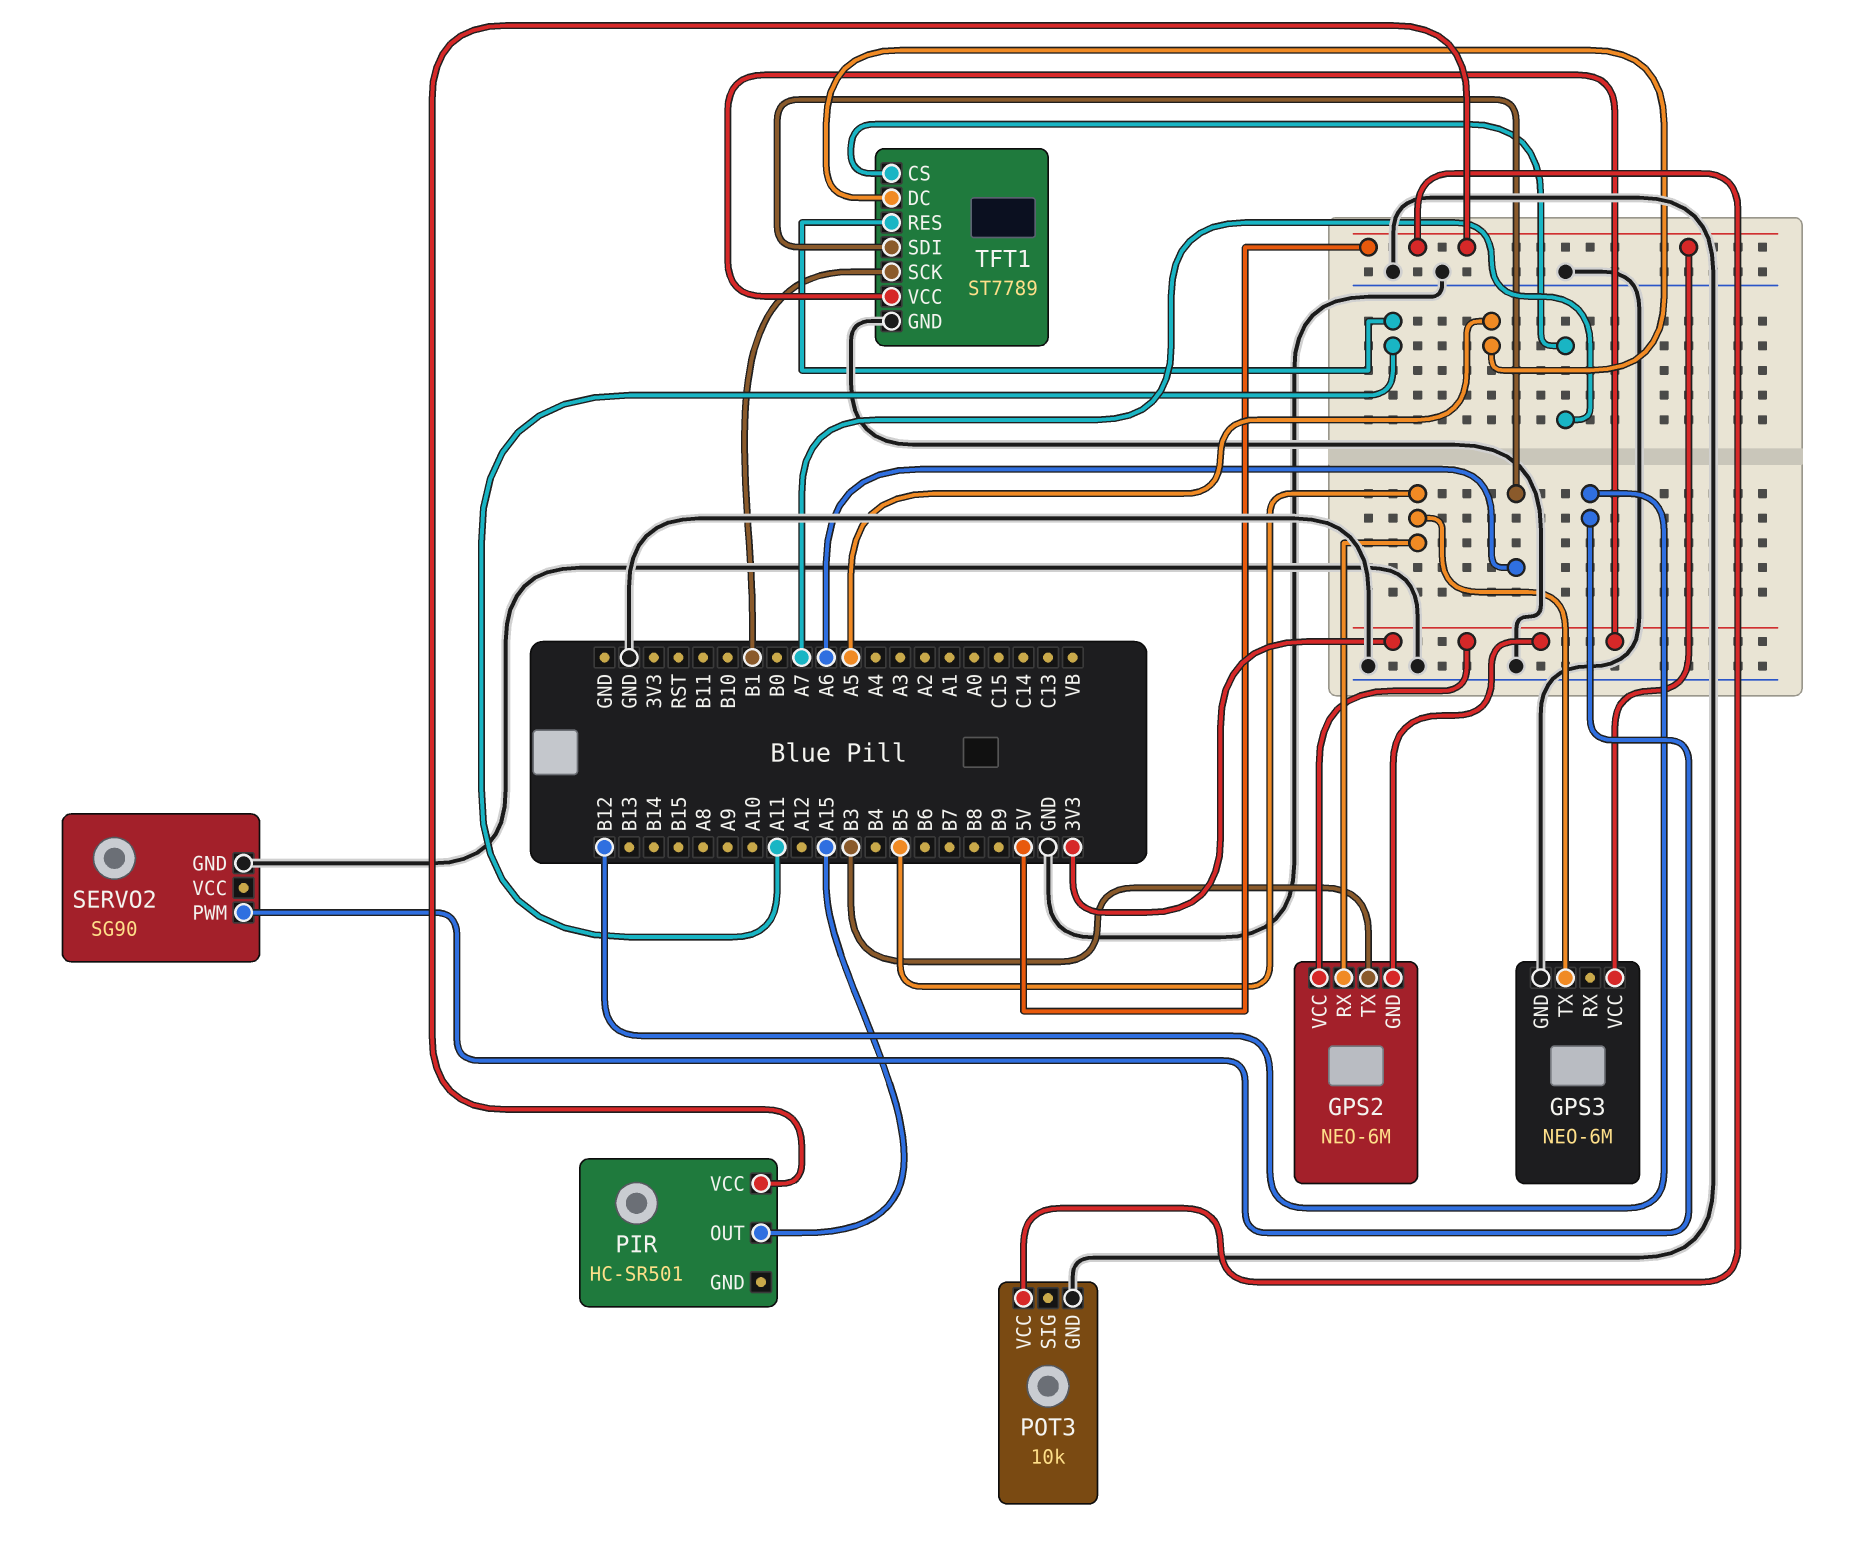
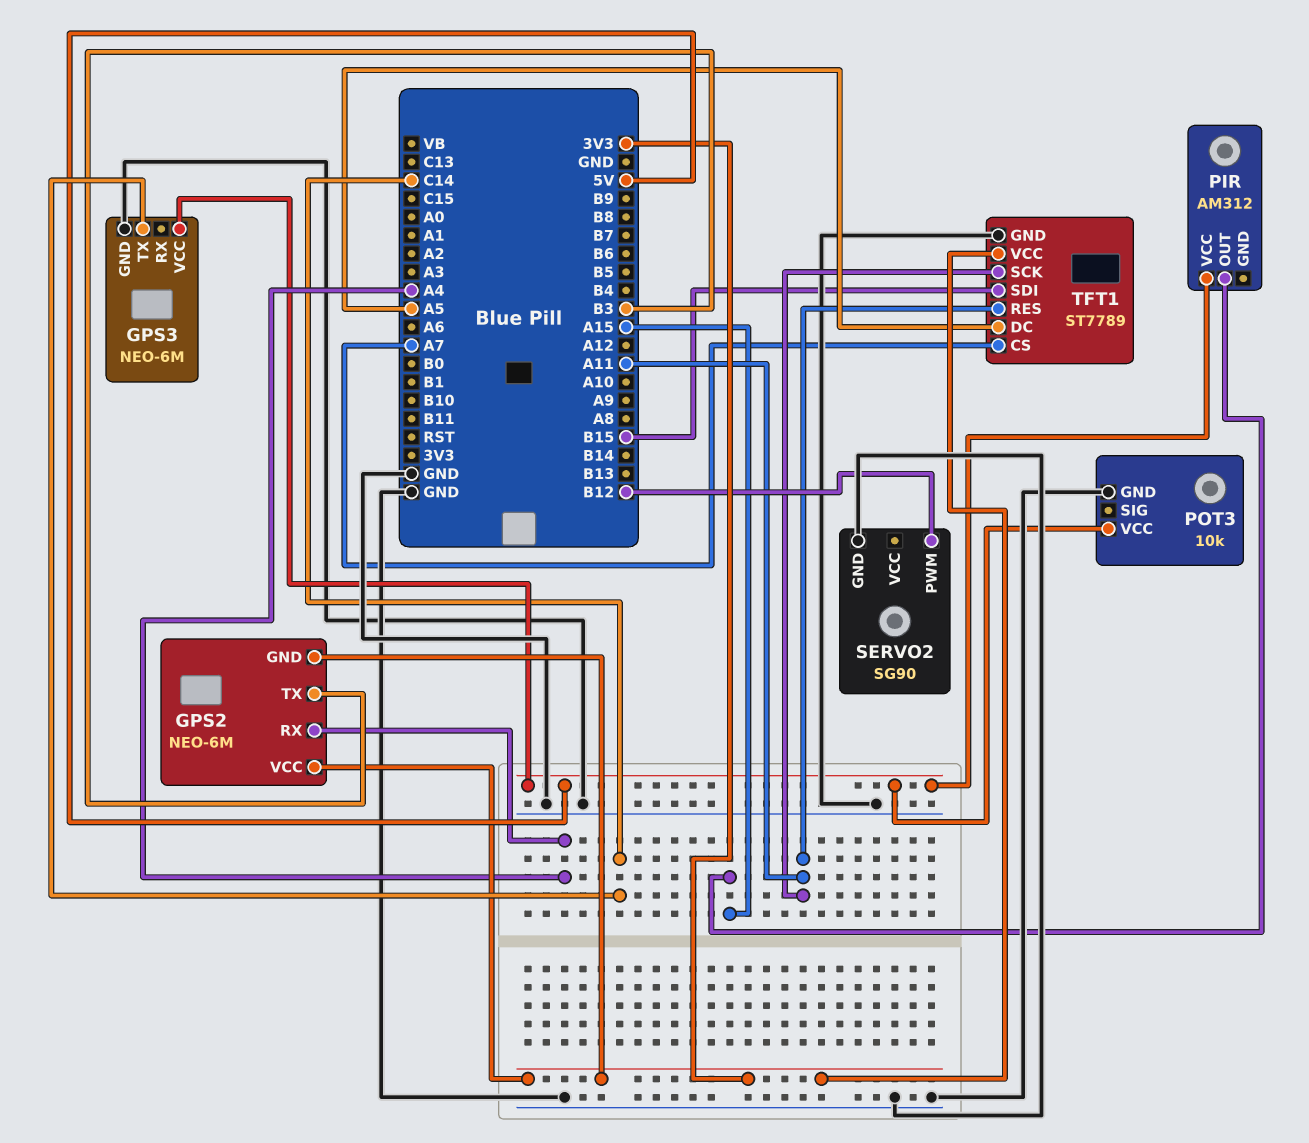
GPS2 pin RX: B5 -> A4
GPS3 pin TX: B5 -> C14
PIR: HC-SR501 -> AM312
TFT1 pin SCK: B1 -> A11
TFT1 pin SDI: A6 -> B15

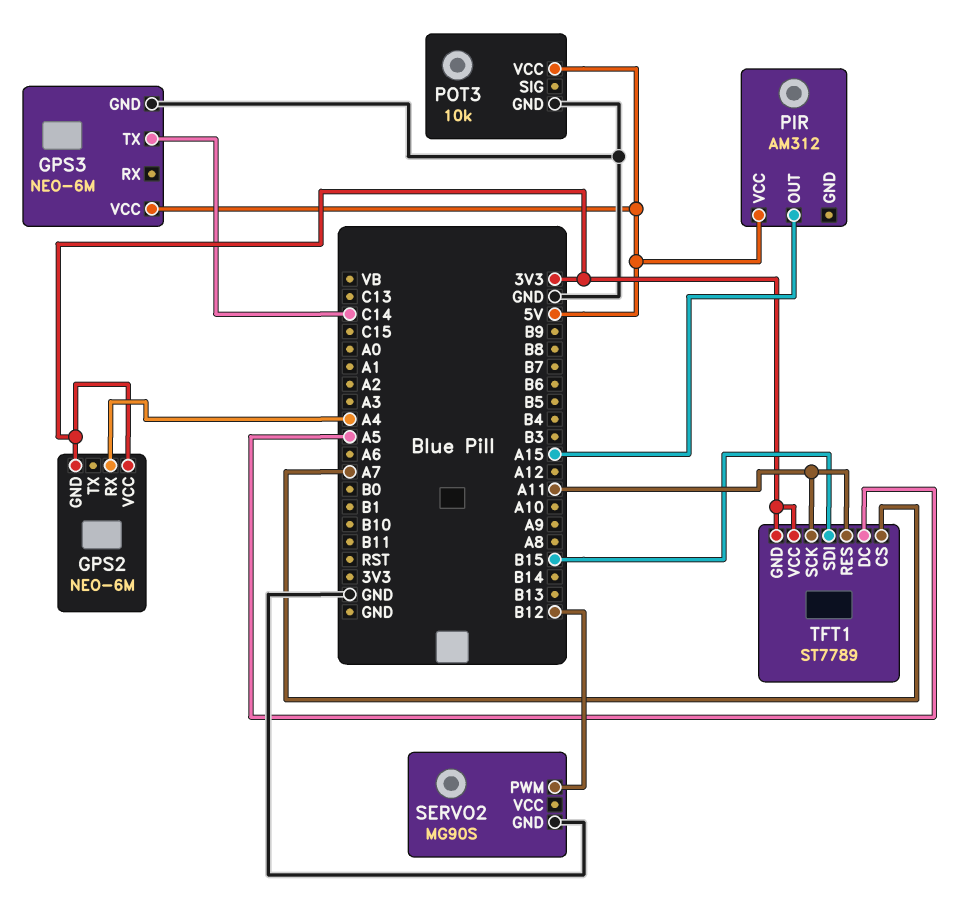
GPS2 pin TX: B3 -> none
SERVO2: SG90 -> MG90S
TFT1 pin GND: GND -> 3V3

